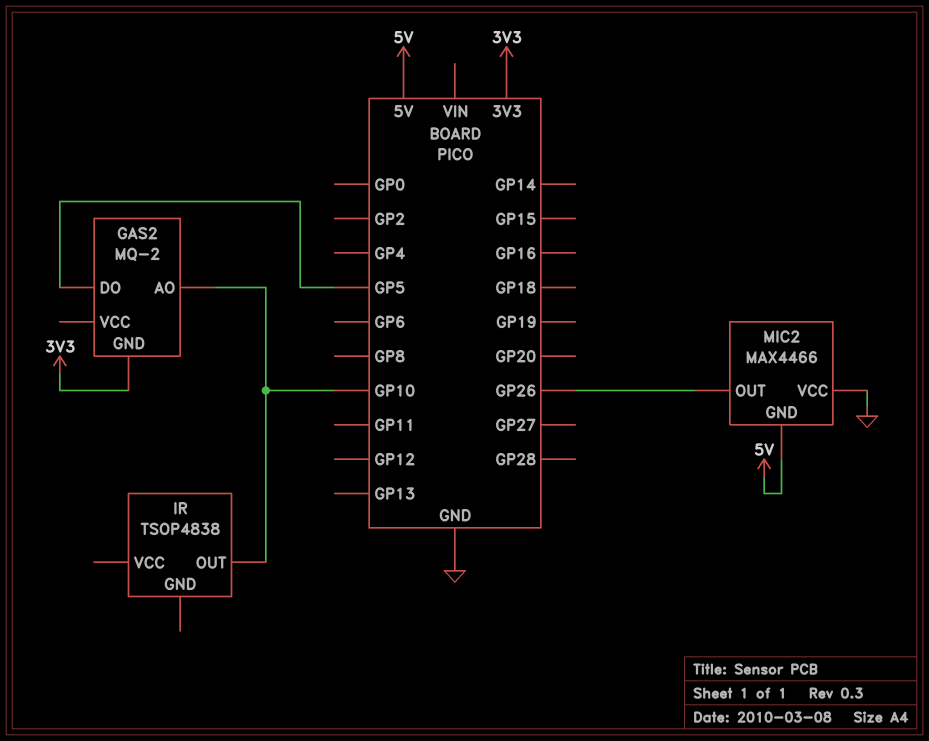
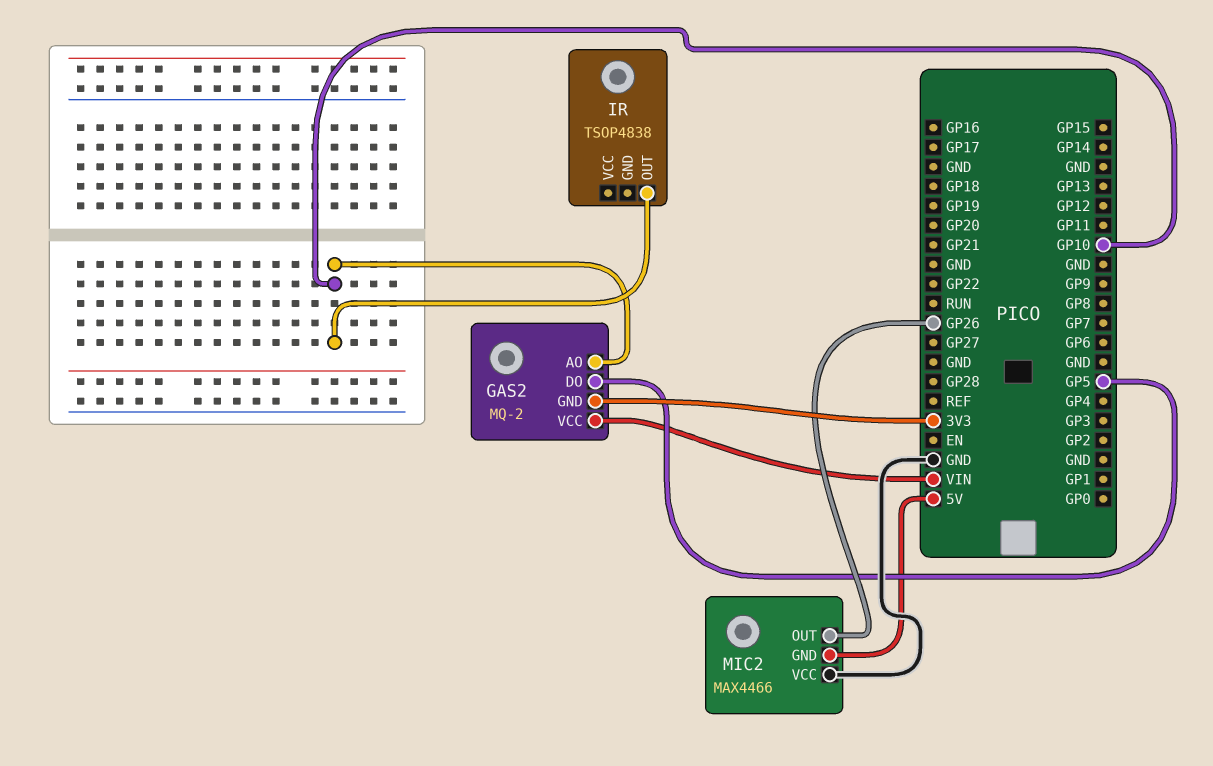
GAS2 pin VCC: none -> VIN

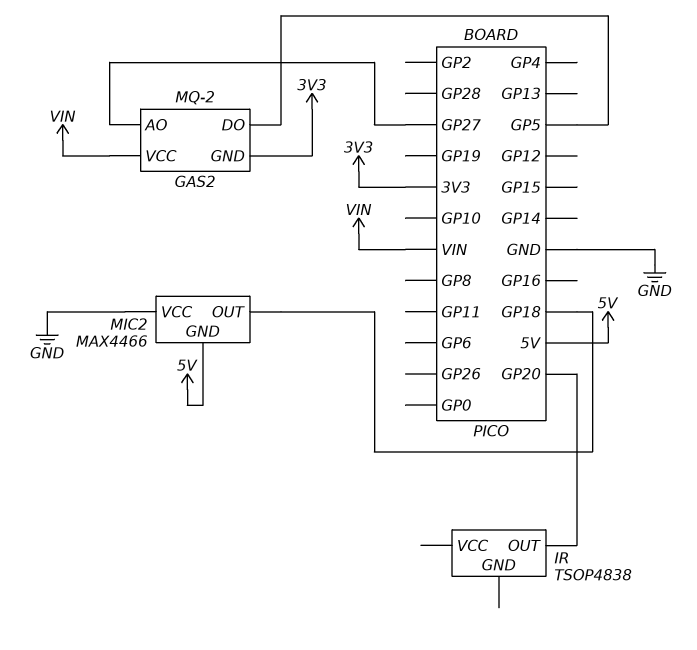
GAS2 pin AO: GP10 -> GP27
IR pin OUT: GP10 -> GP20
MIC2 pin OUT: GP26 -> GP18

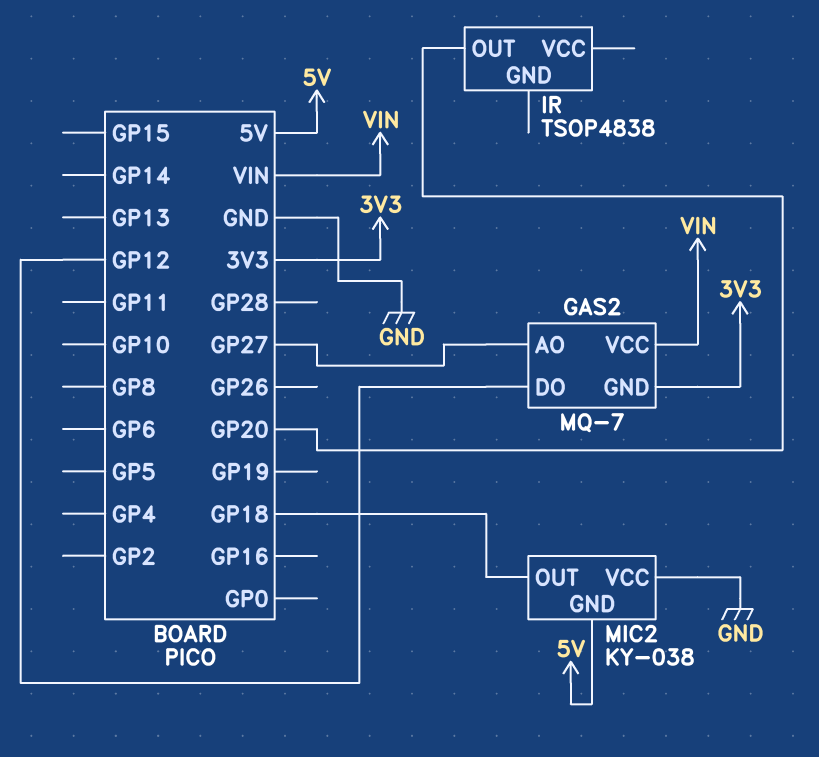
GAS2: MQ-2 -> MQ-7
GAS2 pin DO: GP5 -> GP12
MIC2: MAX4466 -> KY-038

